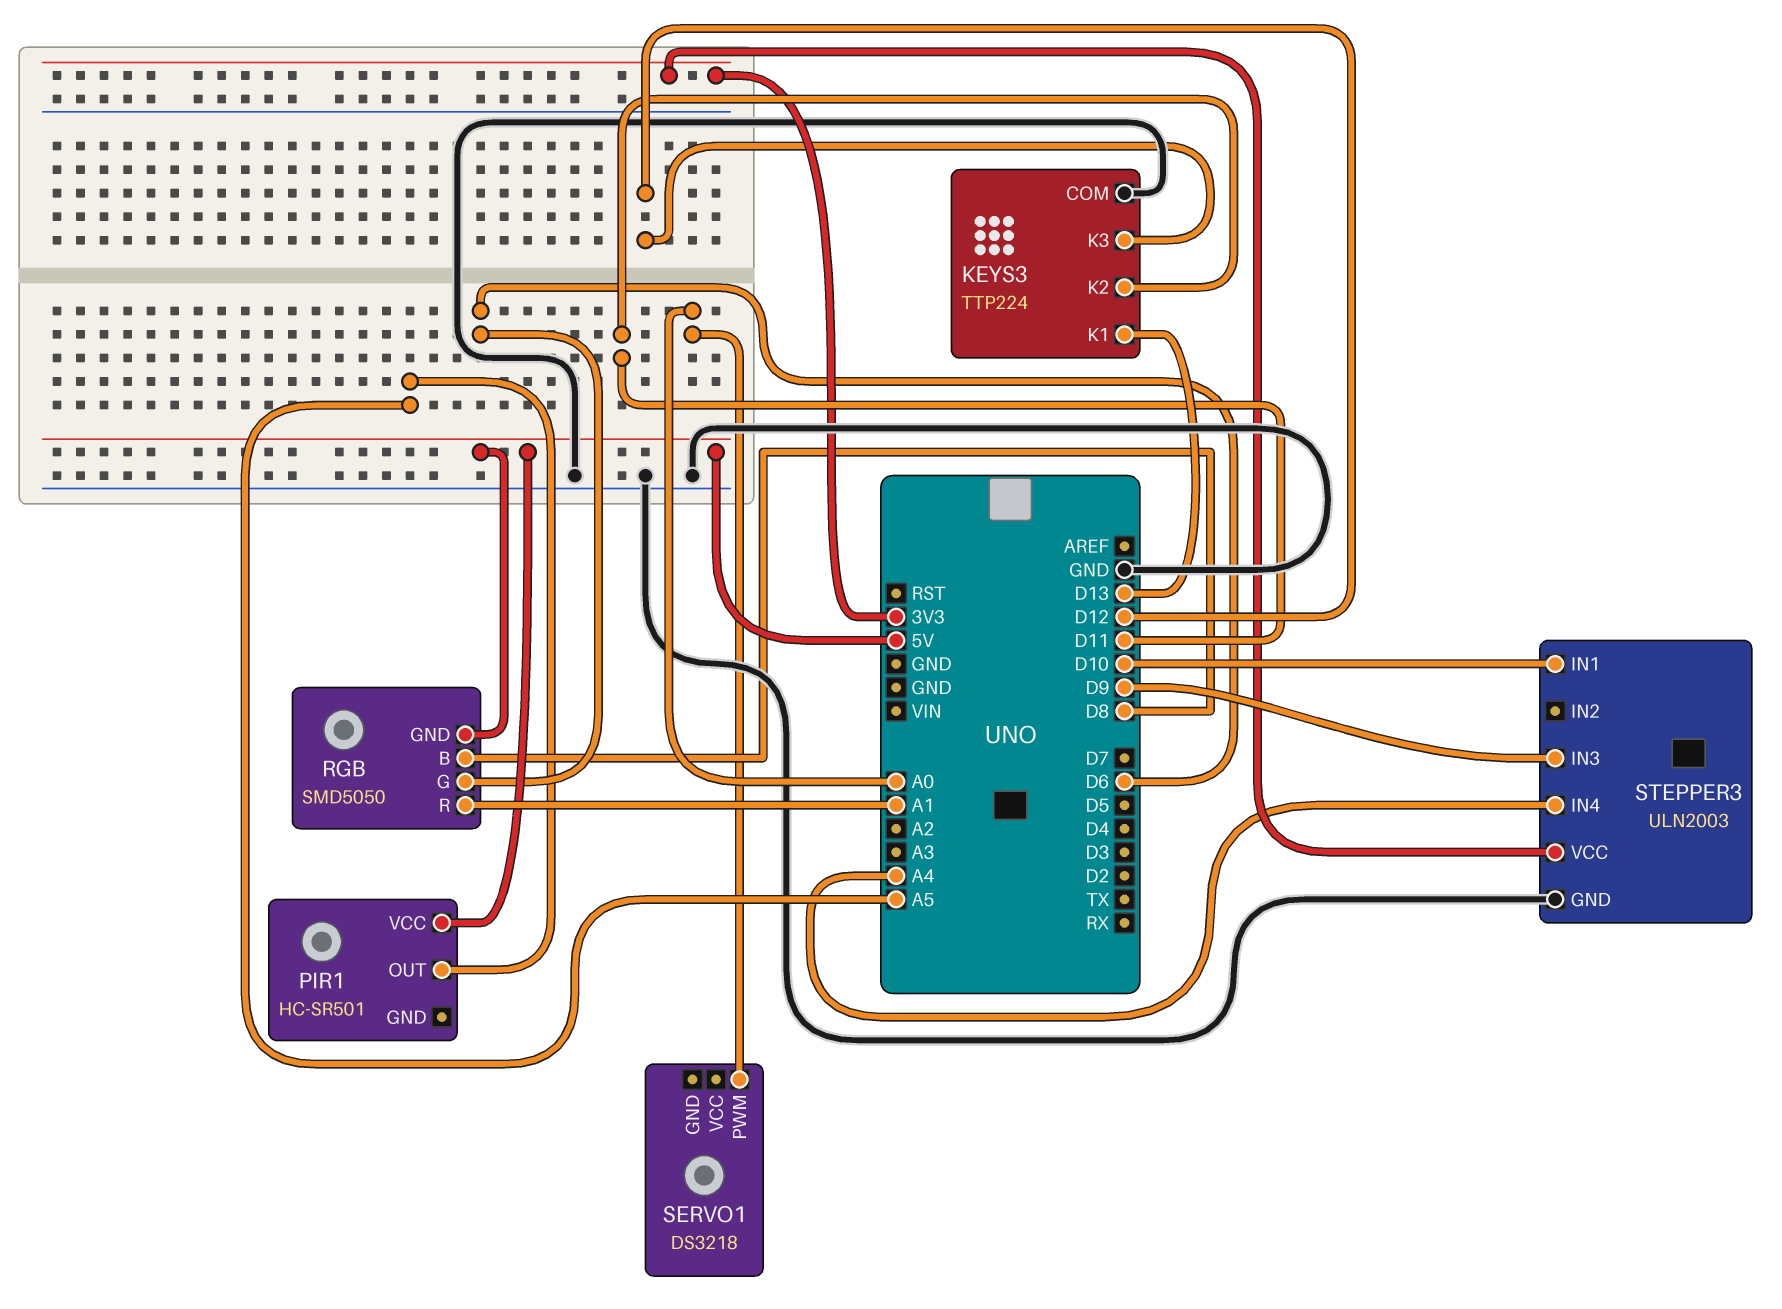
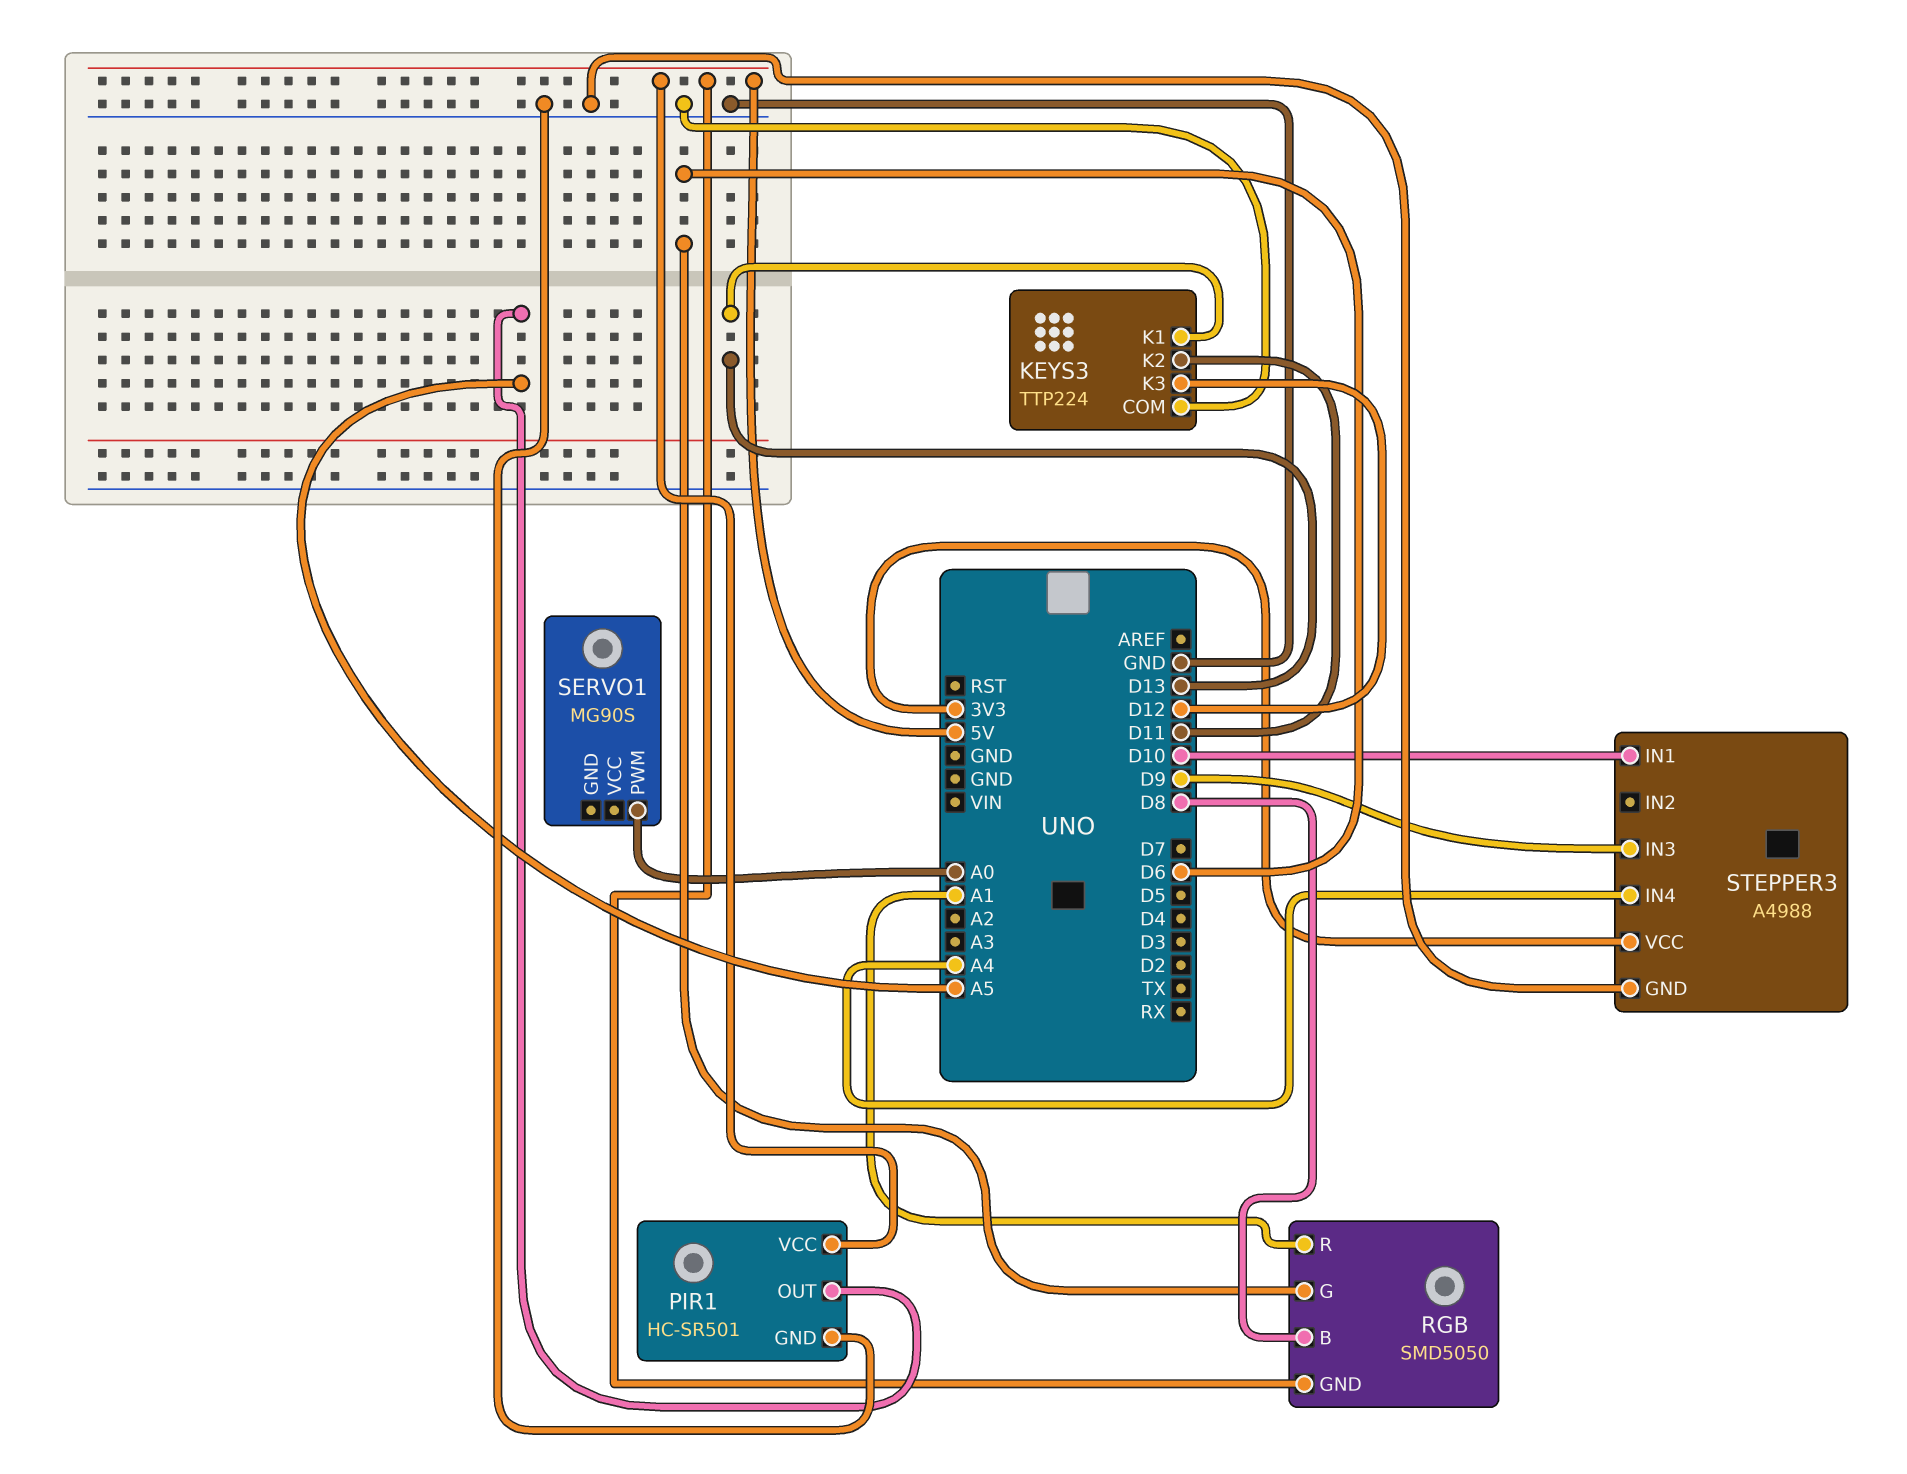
PIR1 pin GND: none -> GND
SERVO1: DS3218 -> MG90S
STEPPER3: ULN2003 -> A4988

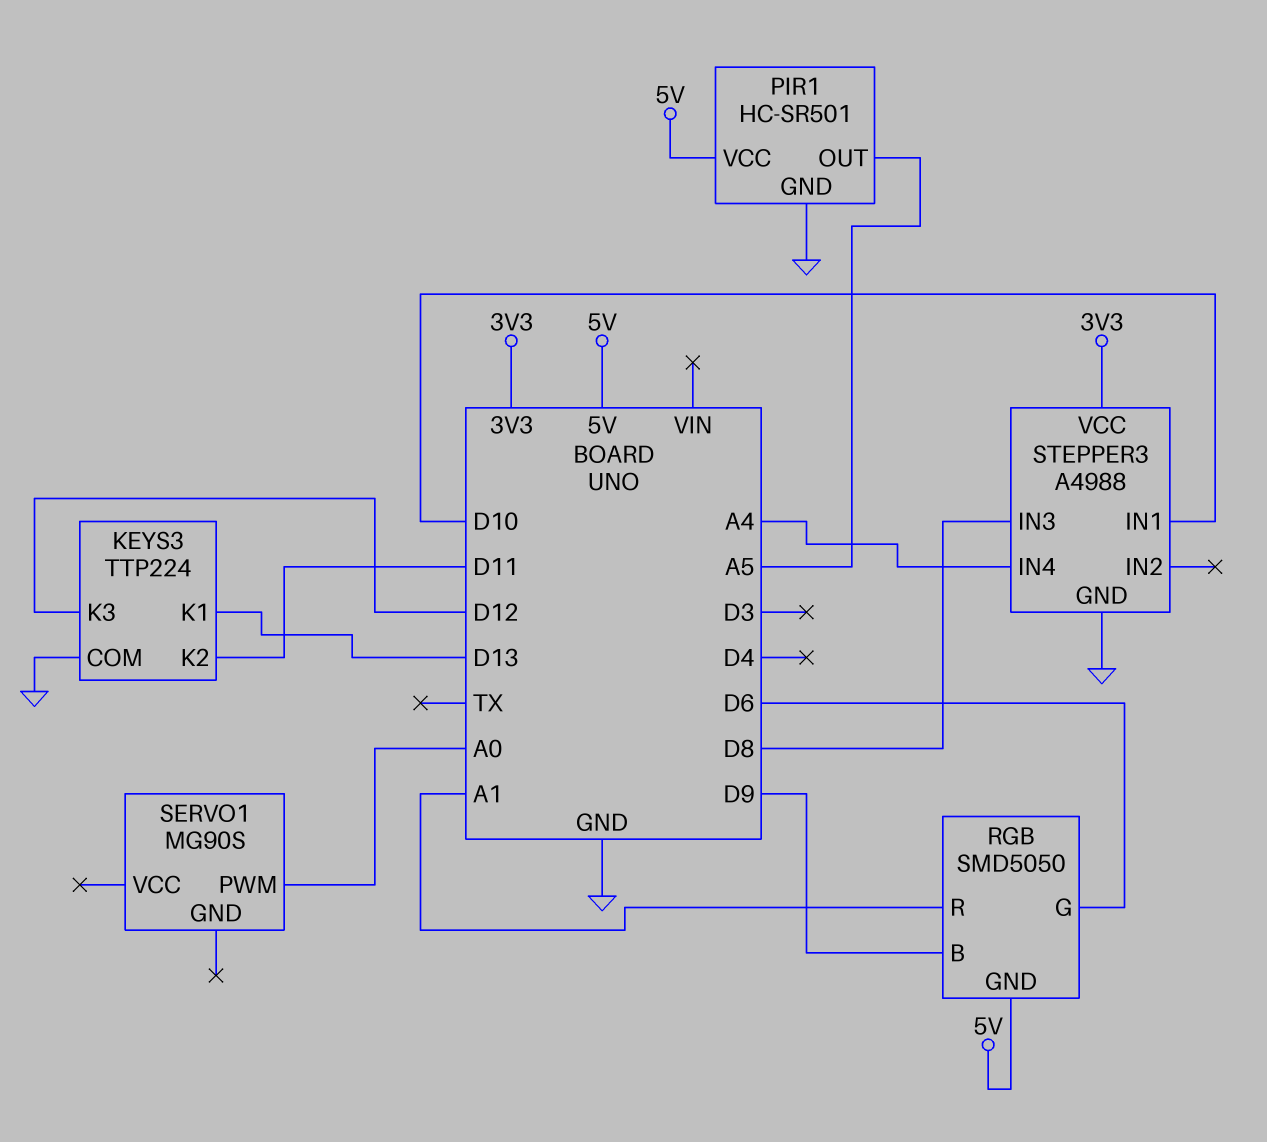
RGB pin B: D8 -> D9
STEPPER3 pin IN3: D9 -> D8

